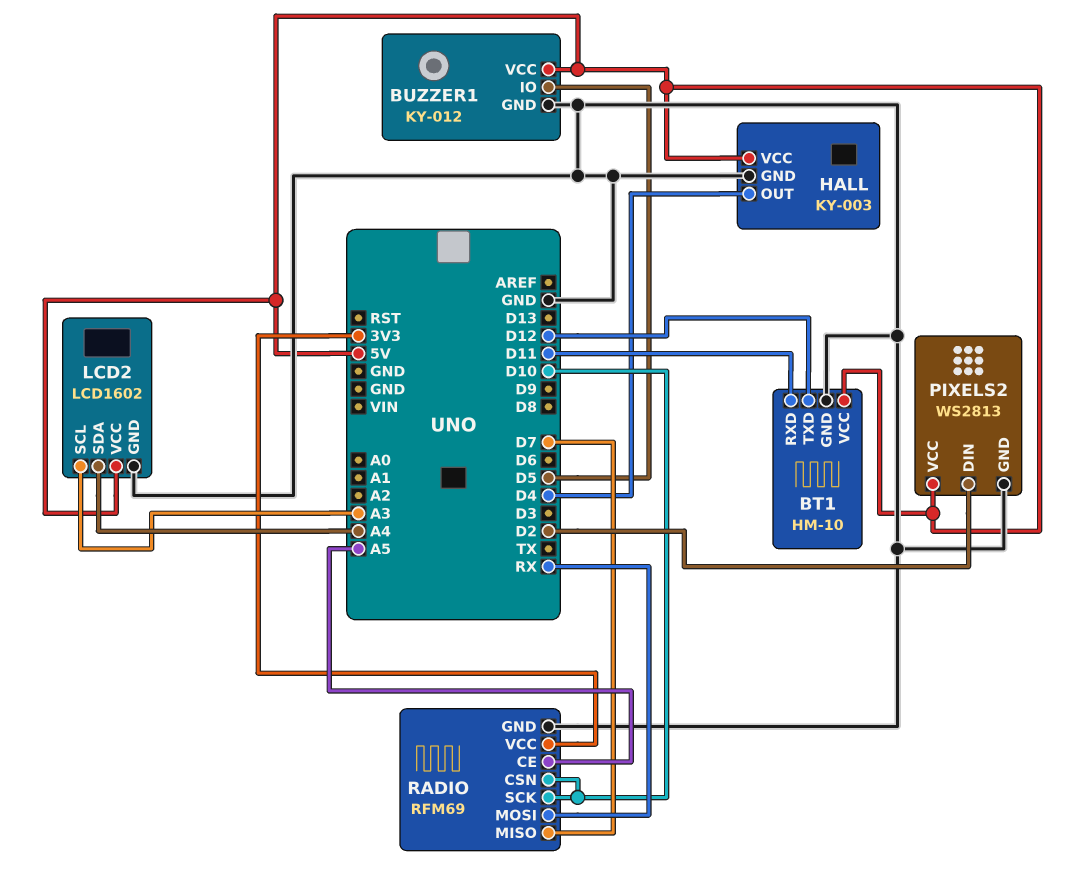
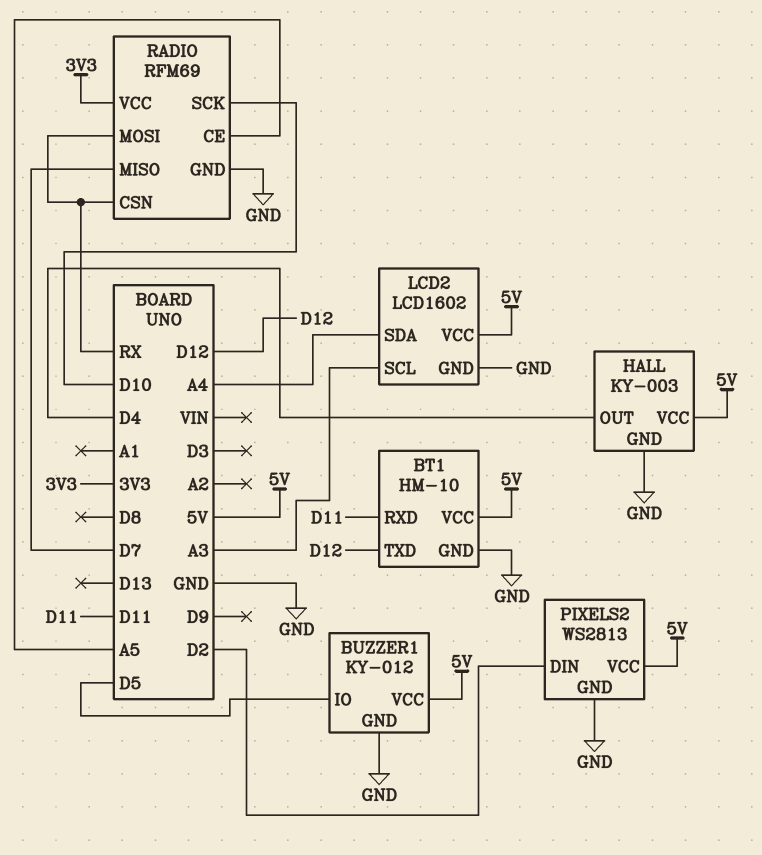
RADIO pin CSN: D10 -> RX

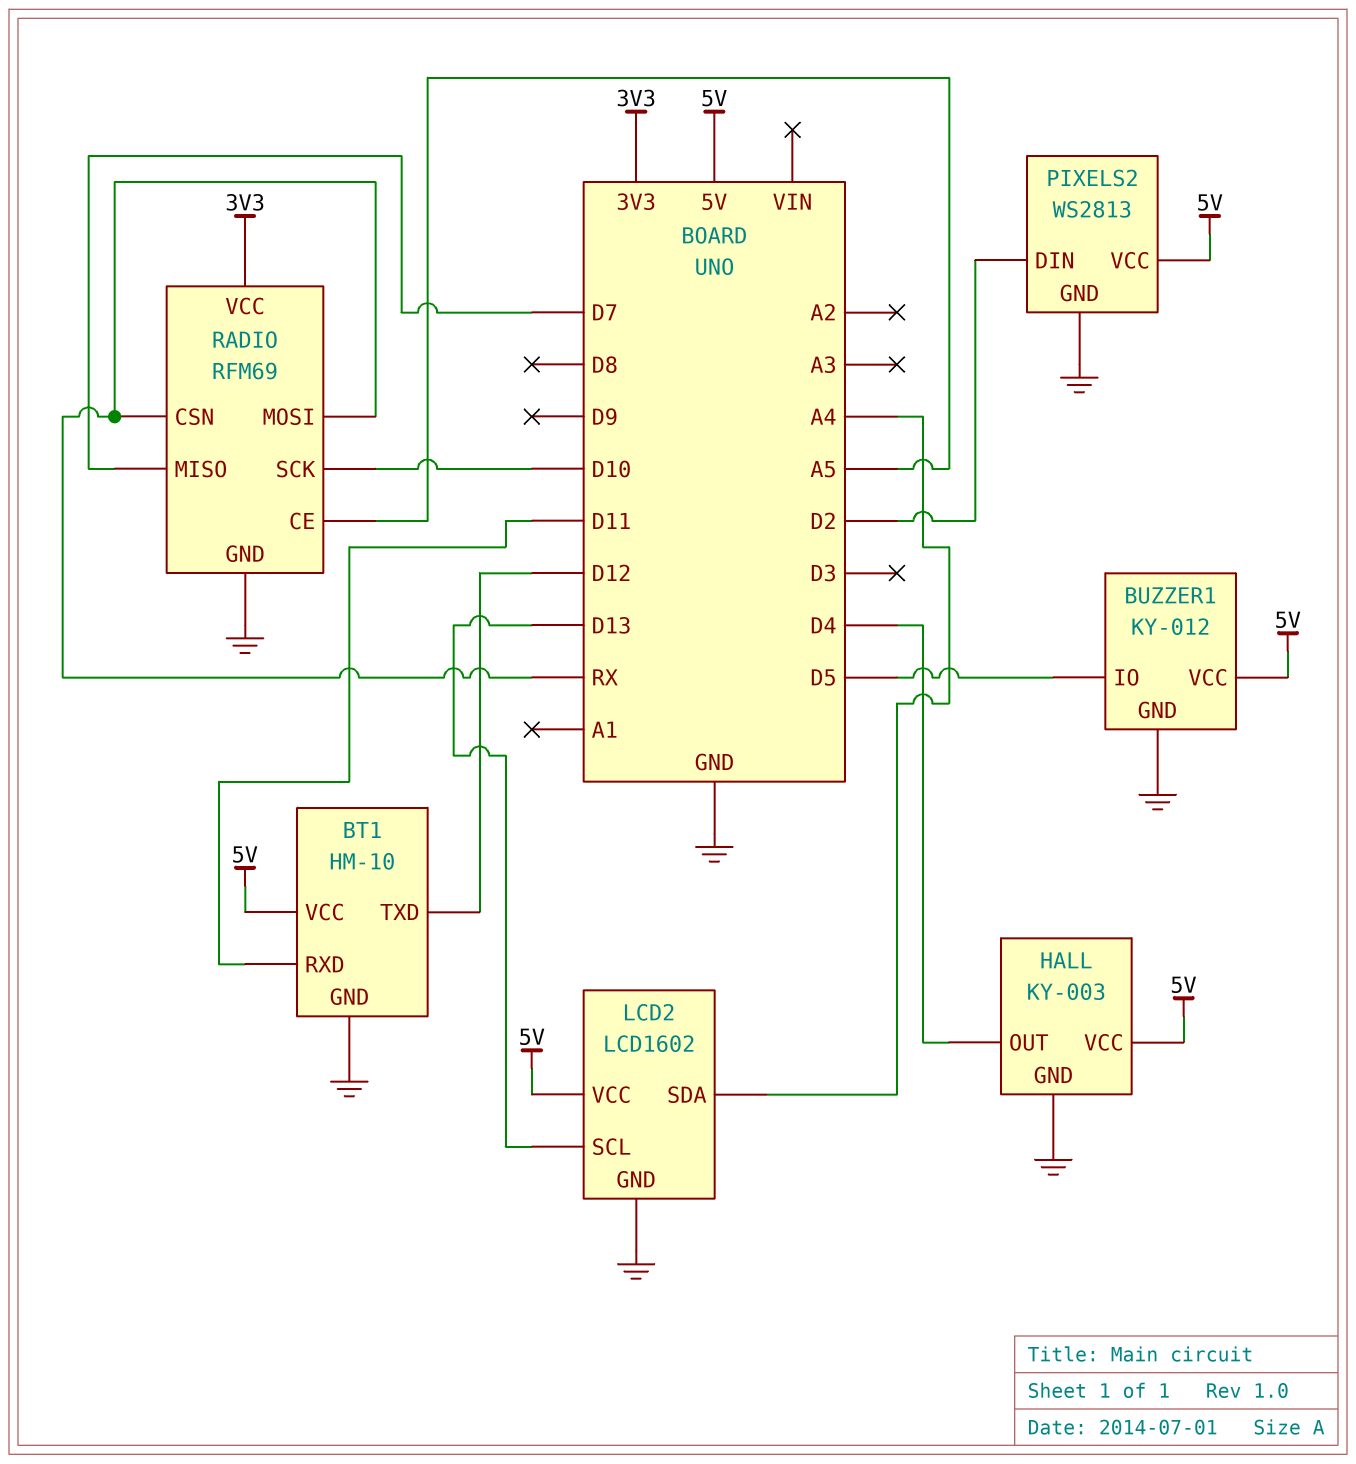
LCD2 pin SCL: A3 -> D13

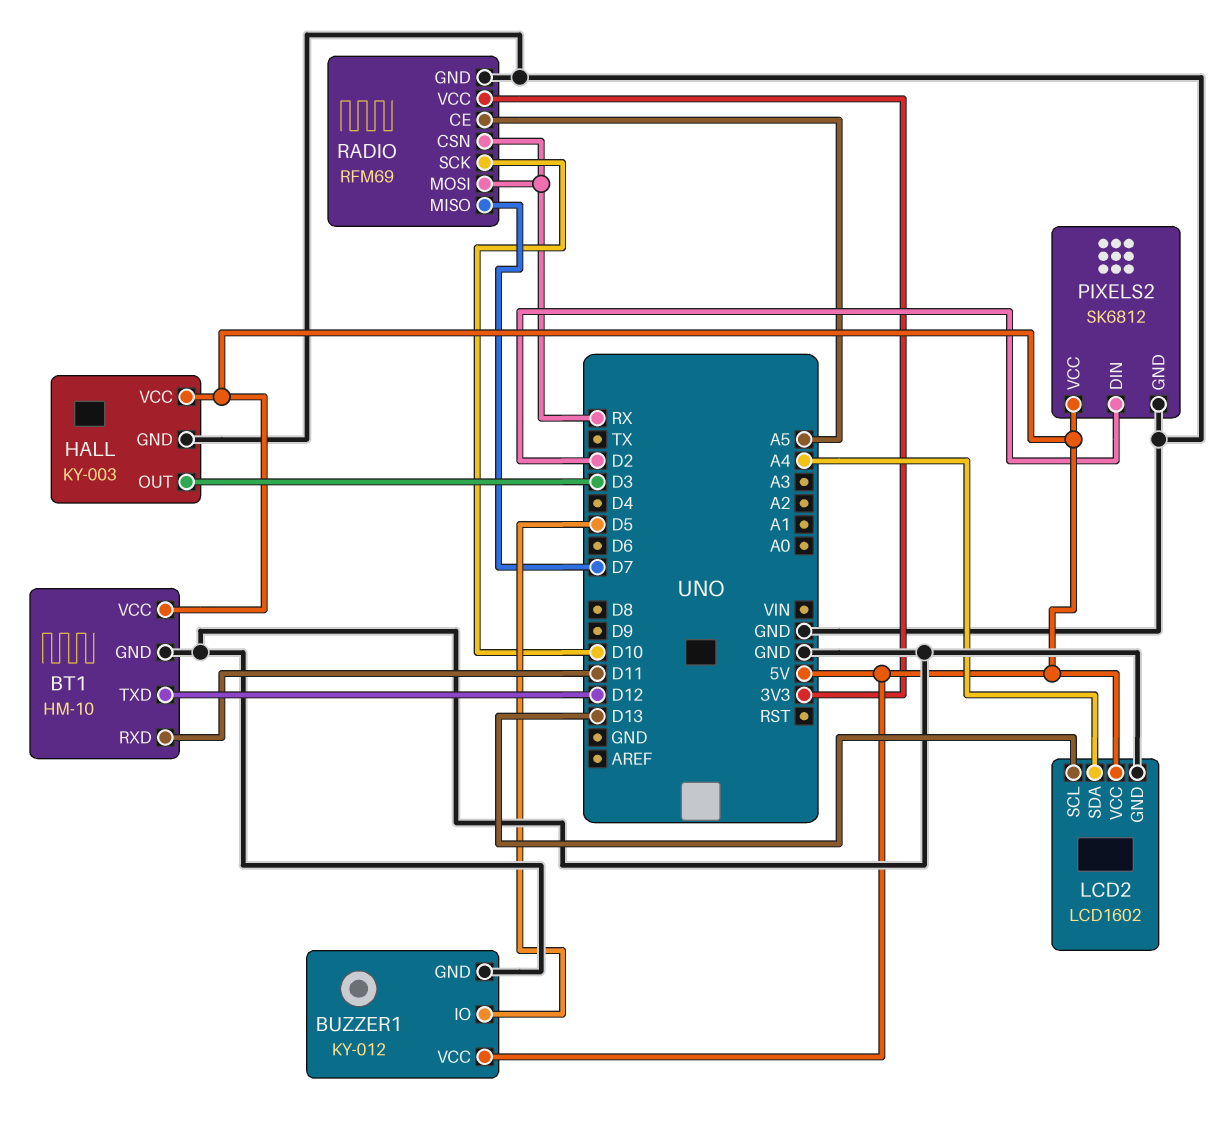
HALL pin OUT: D4 -> D3
PIXELS2: WS2813 -> SK6812

